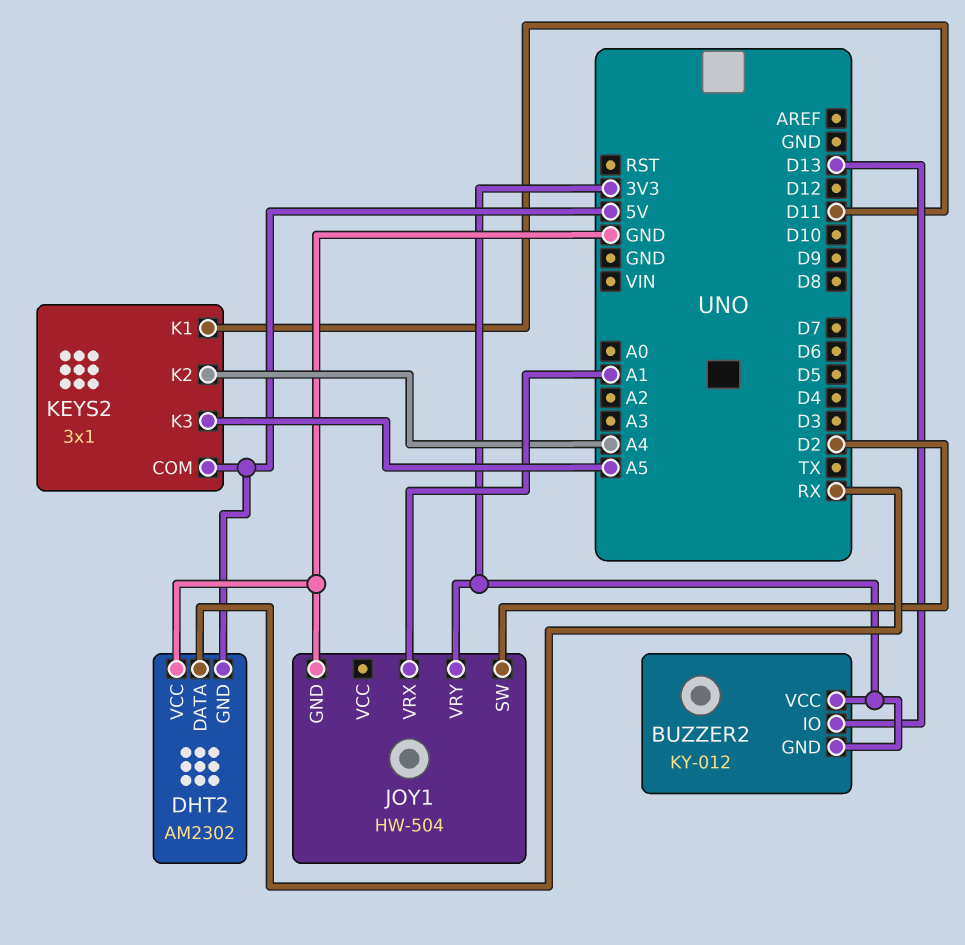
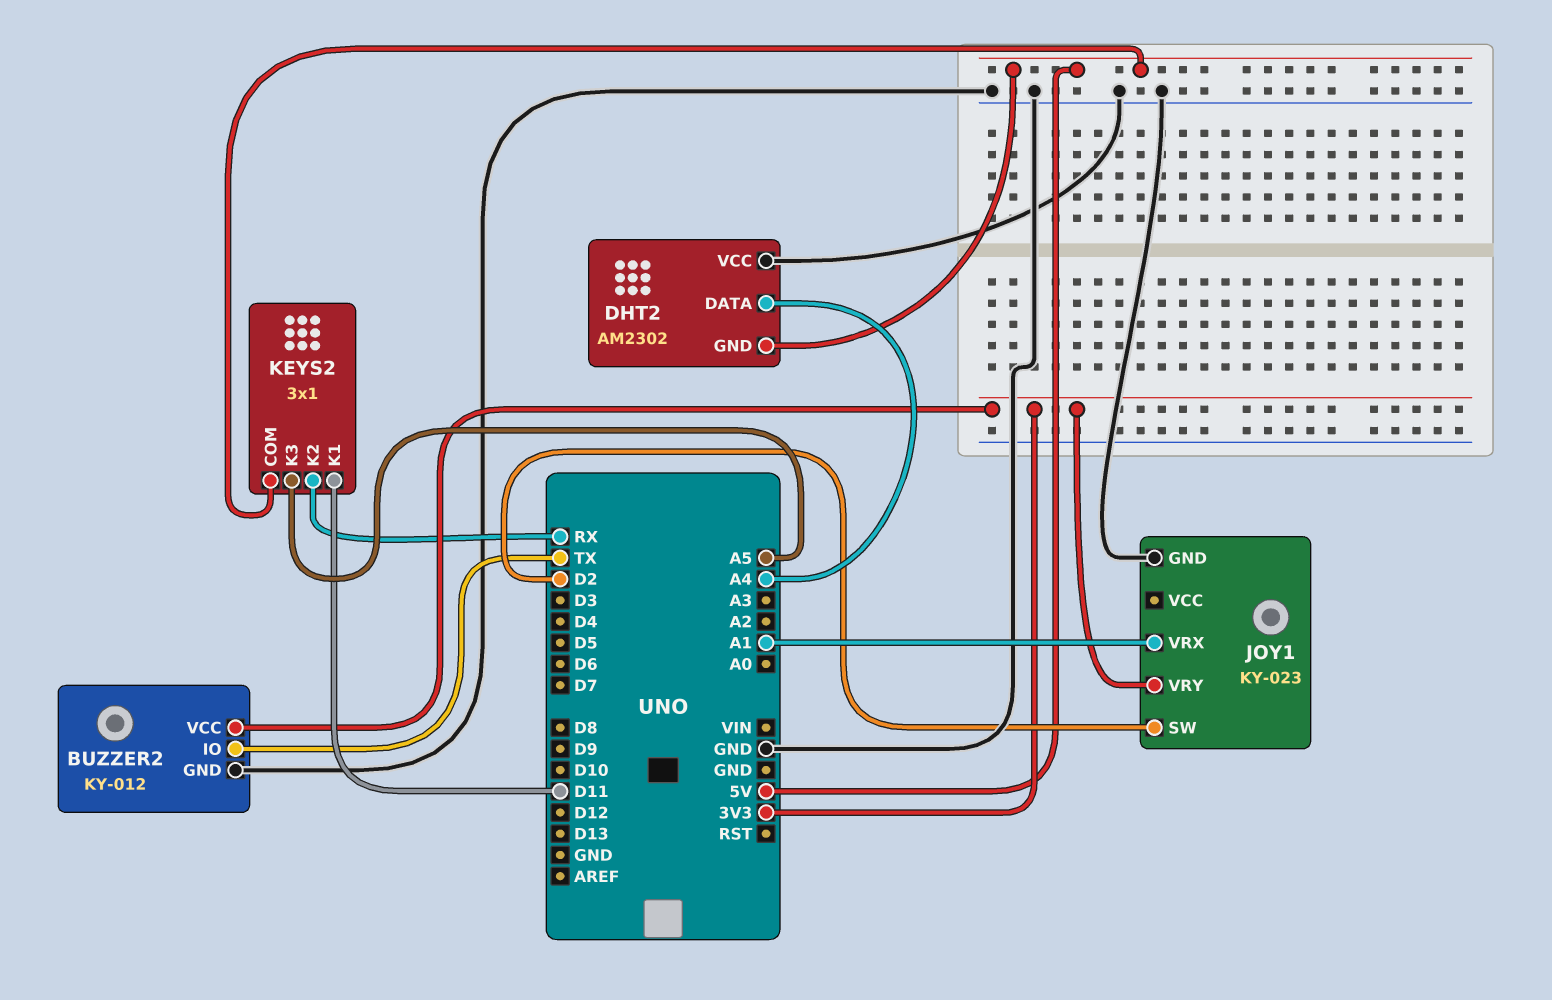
BUZZER2 pin GND: 3V3 -> GND
BUZZER2 pin IO: D13 -> TX
DHT2 pin DATA: RX -> A4
JOY1: HW-504 -> KY-023
KEYS2 pin K2: A4 -> RX

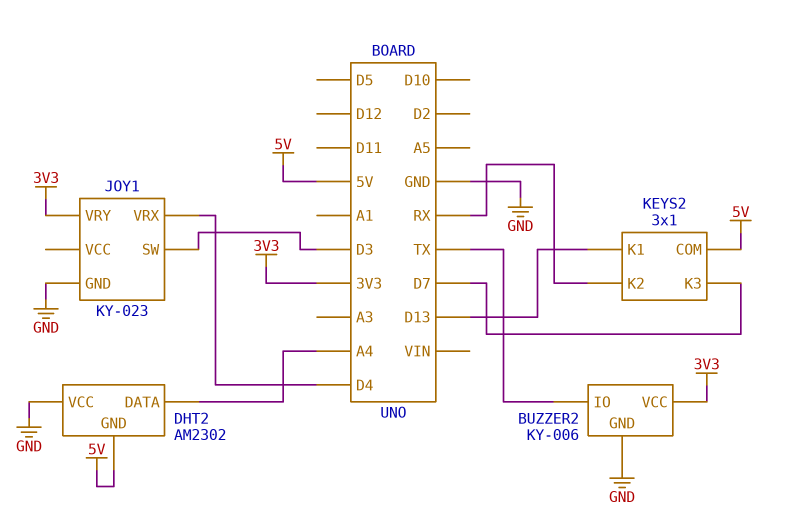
BUZZER2: KY-012 -> KY-006
JOY1 pin SW: D2 -> D3
JOY1 pin VRX: A1 -> D4
KEYS2 pin K1: D11 -> D13
KEYS2 pin K3: A5 -> D7

